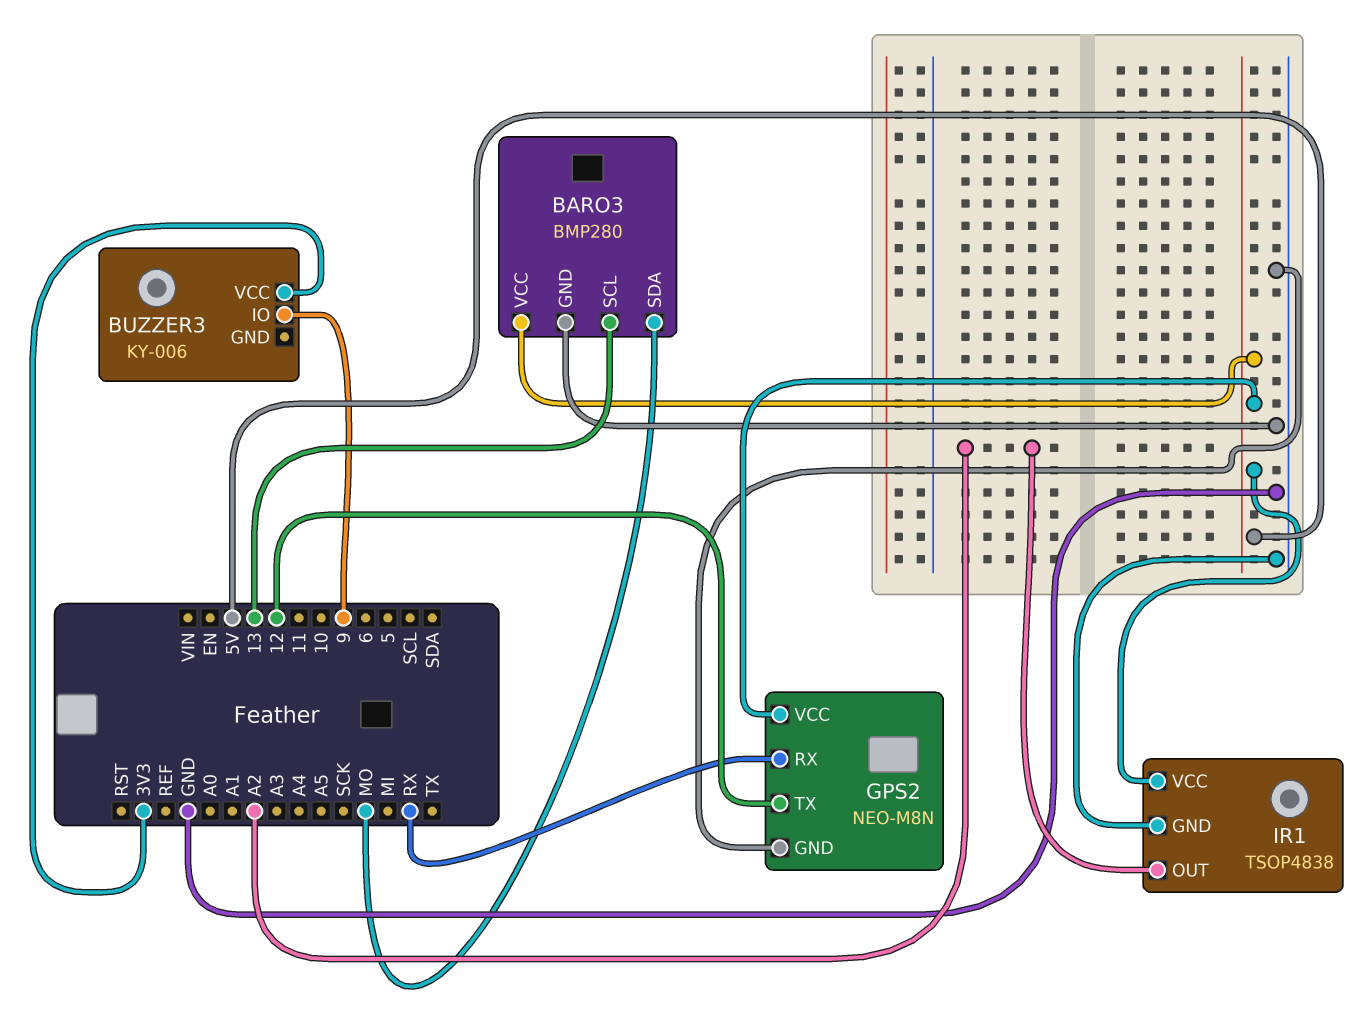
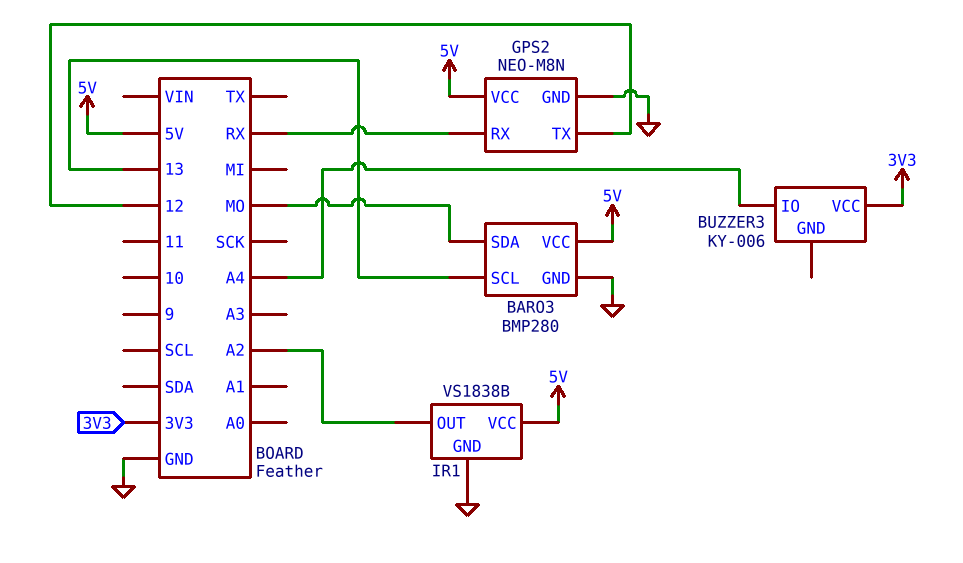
BUZZER3 pin IO: 9 -> A4
IR1: TSOP4838 -> VS1838B

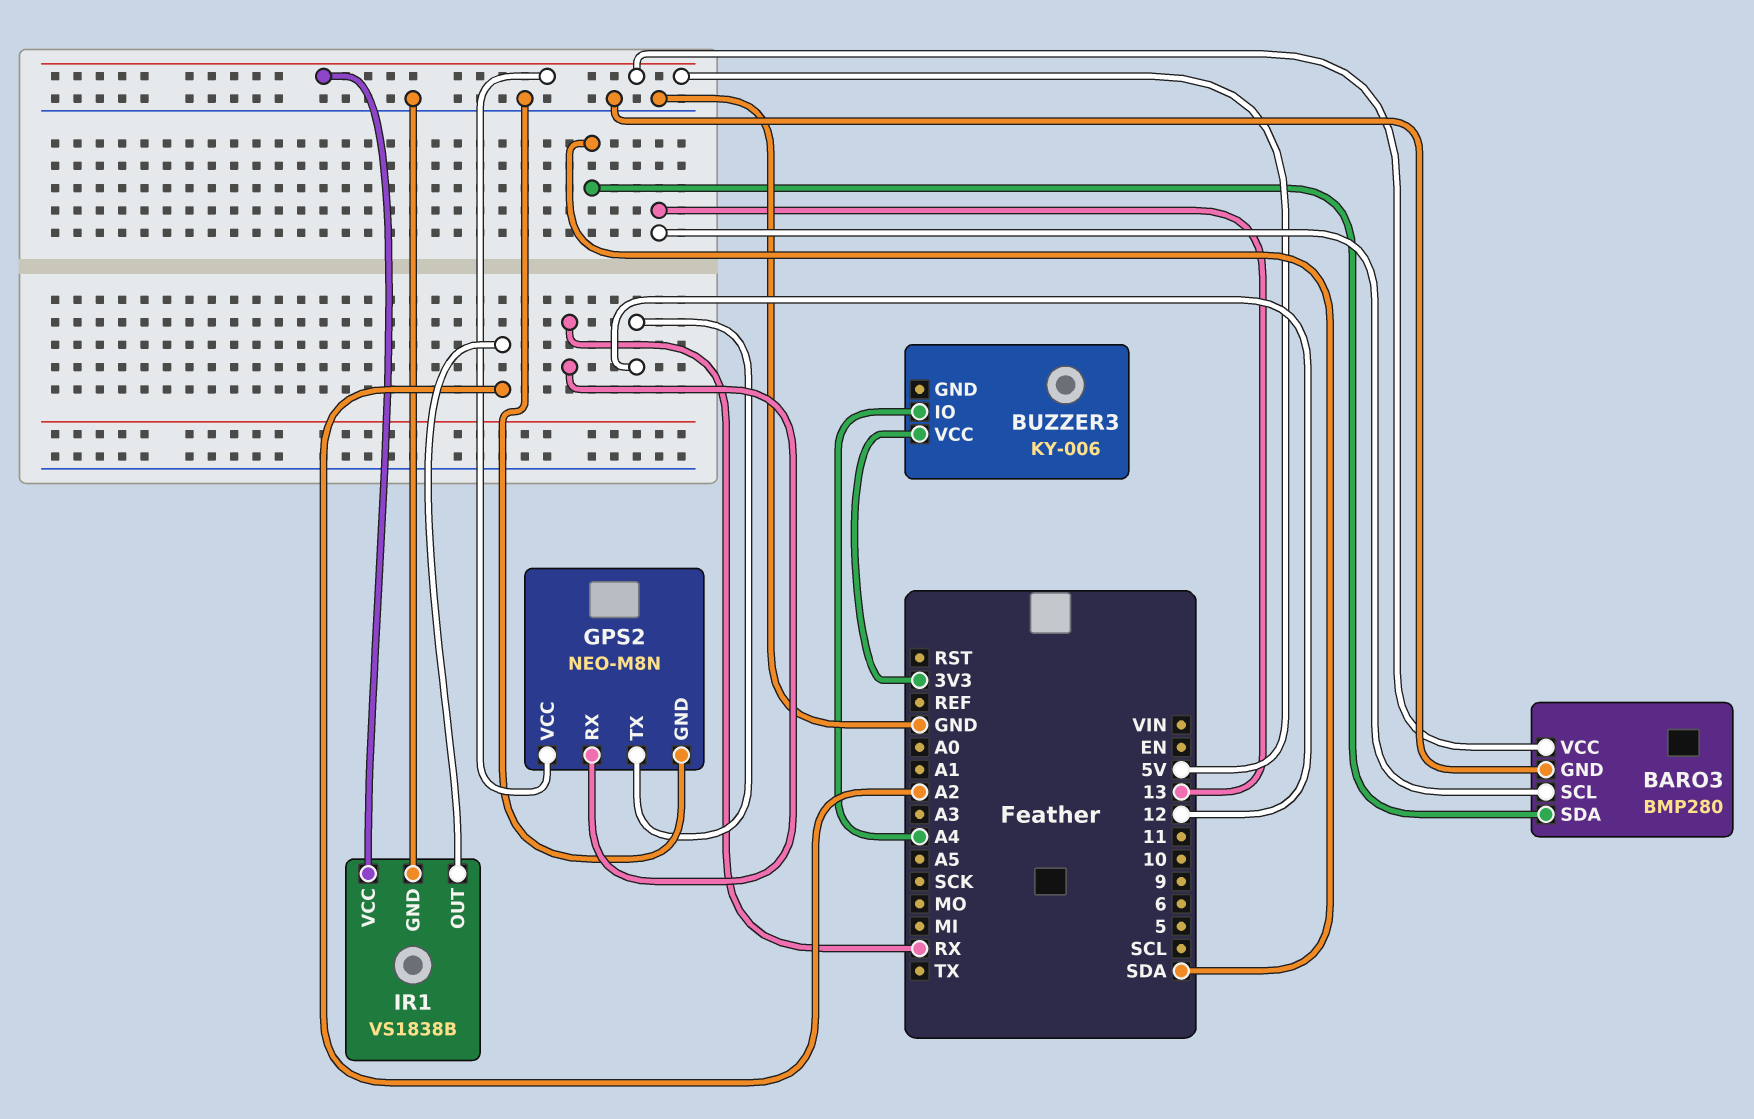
BARO3 pin SDA: MO -> SDA

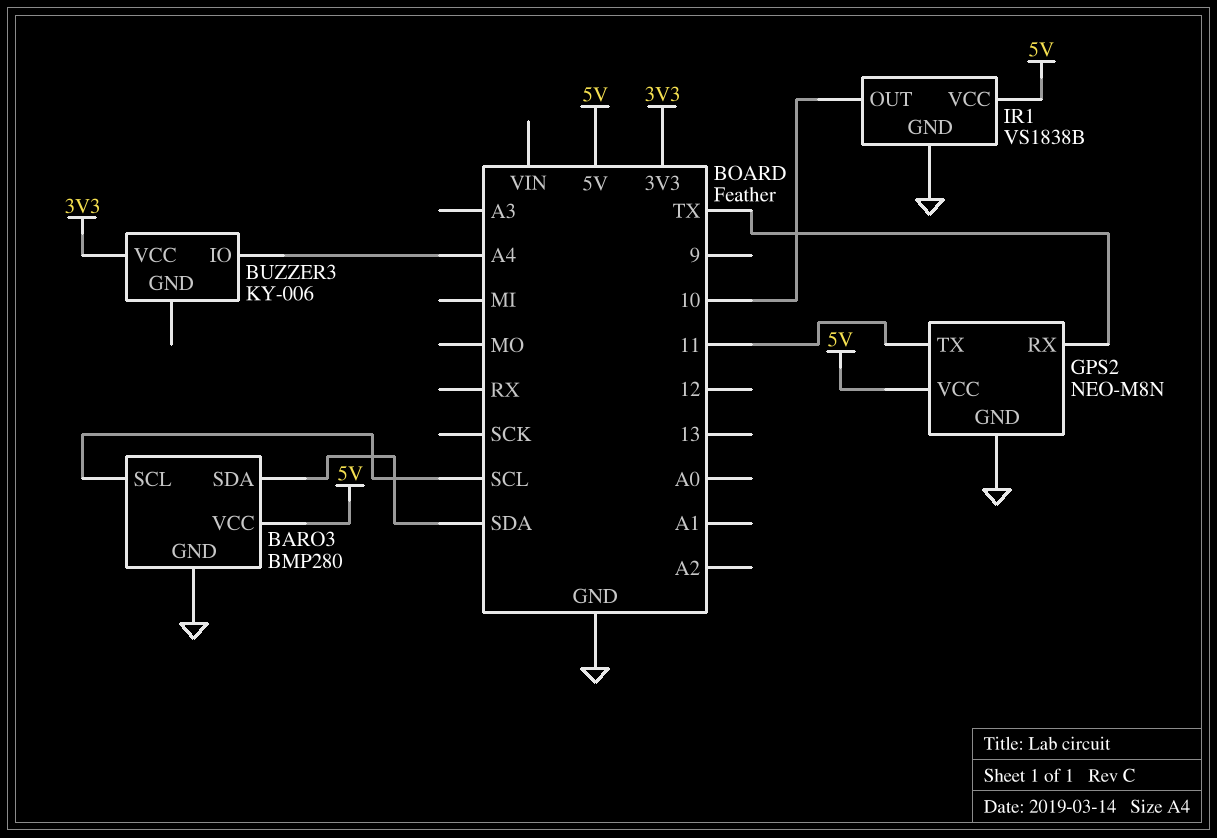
BARO3 pin SCL: 13 -> SCL
GPS2 pin RX: RX -> TX
GPS2 pin TX: 12 -> 11
IR1 pin OUT: A2 -> 10

